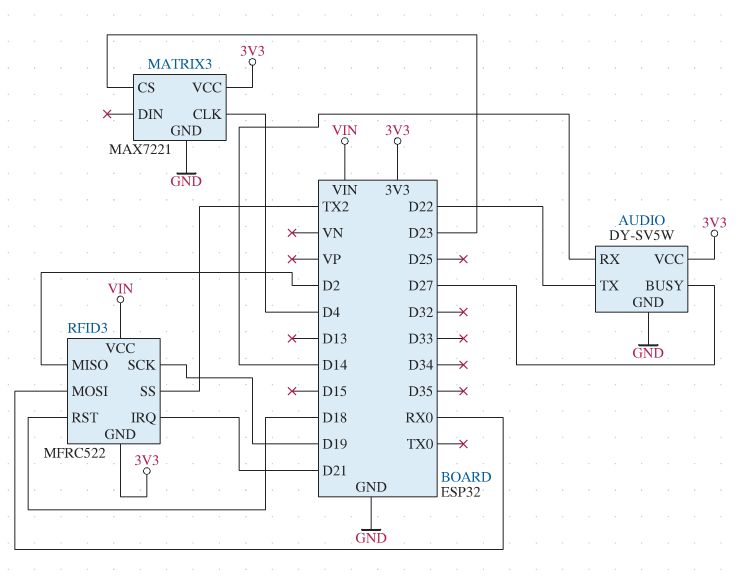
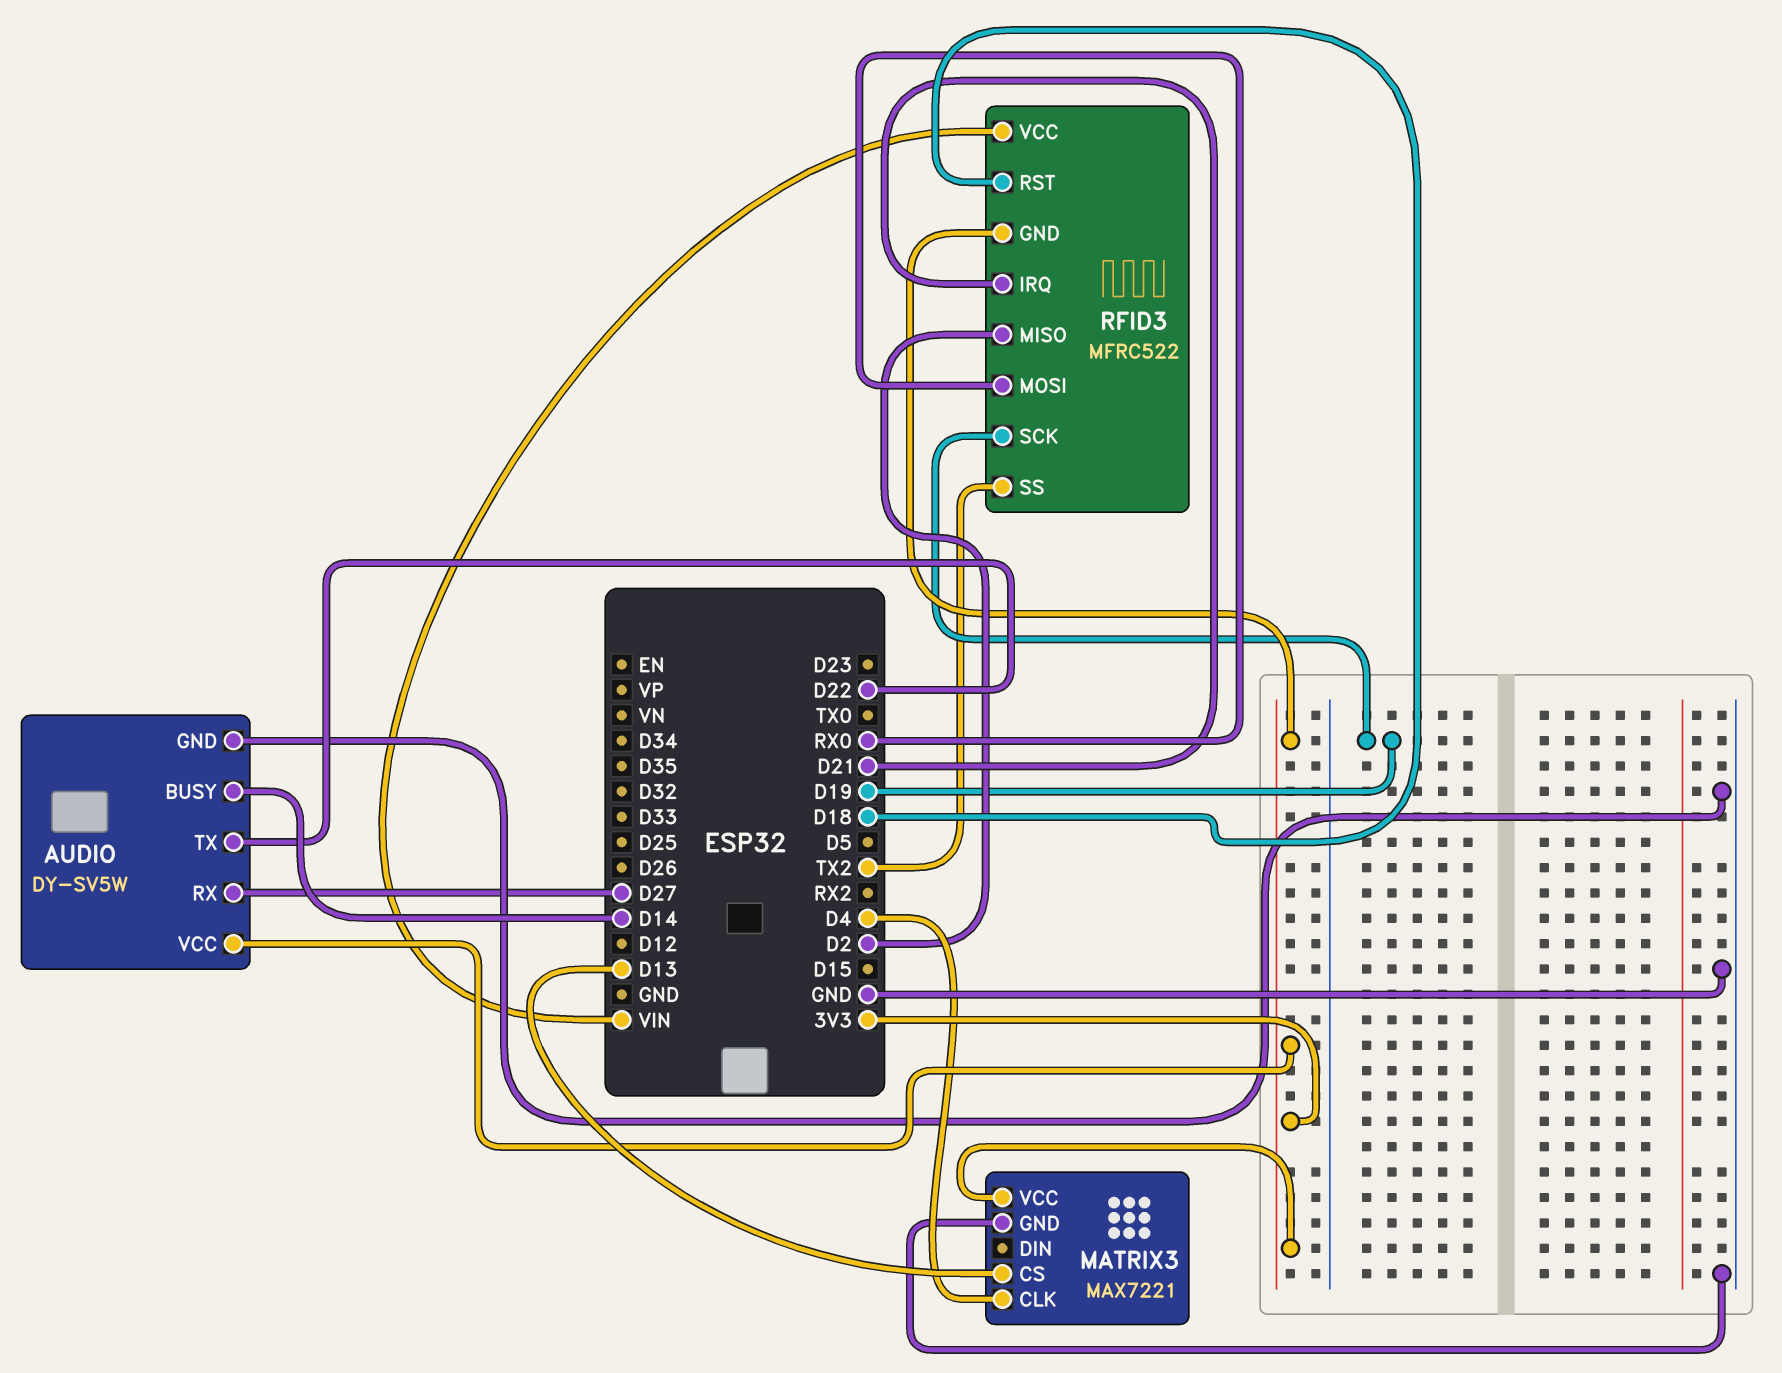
AUDIO pin BUSY: D27 -> D14
AUDIO pin RX: D14 -> D27
MATRIX3 pin CS: D23 -> D13

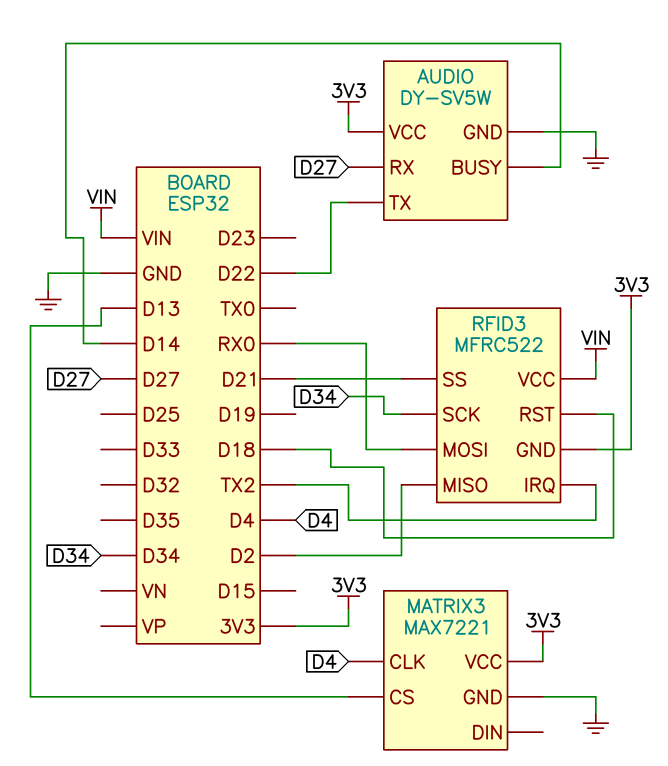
RFID3 pin IRQ: D21 -> TX2
RFID3 pin SCK: D19 -> D34
RFID3 pin SS: TX2 -> D21

